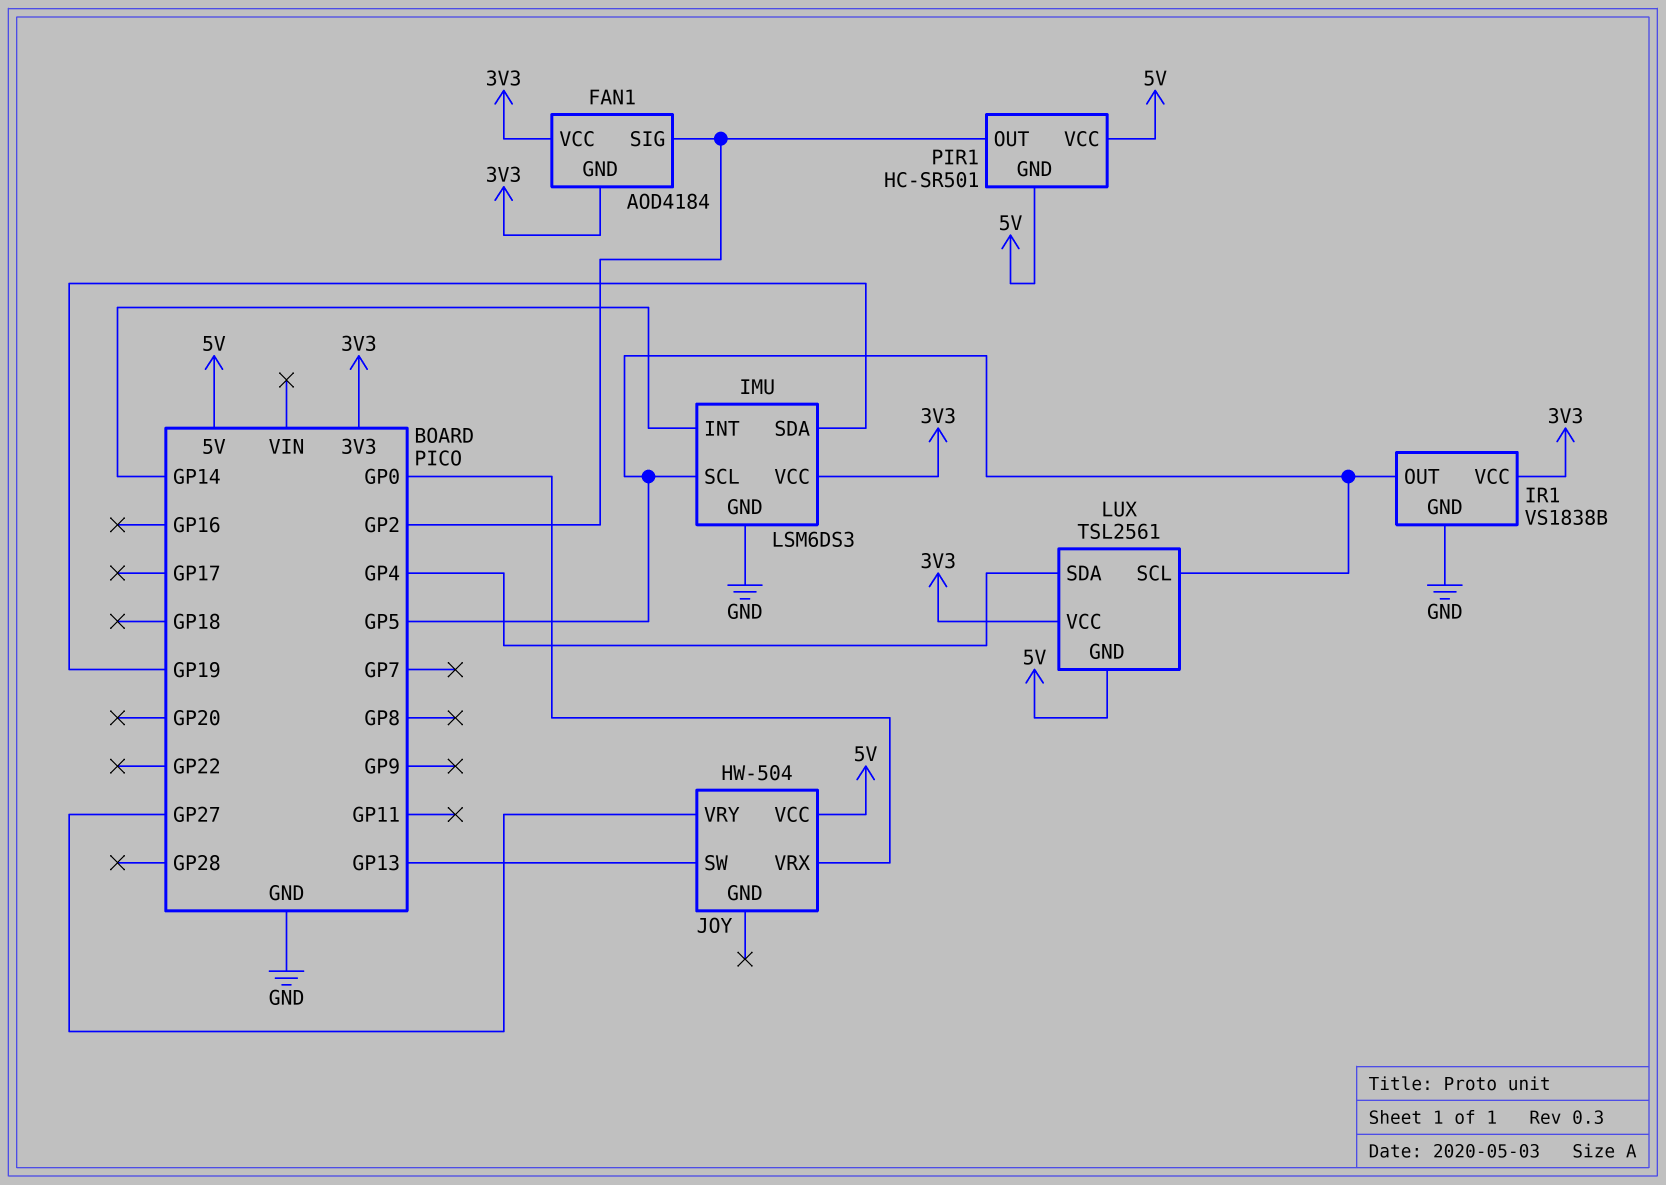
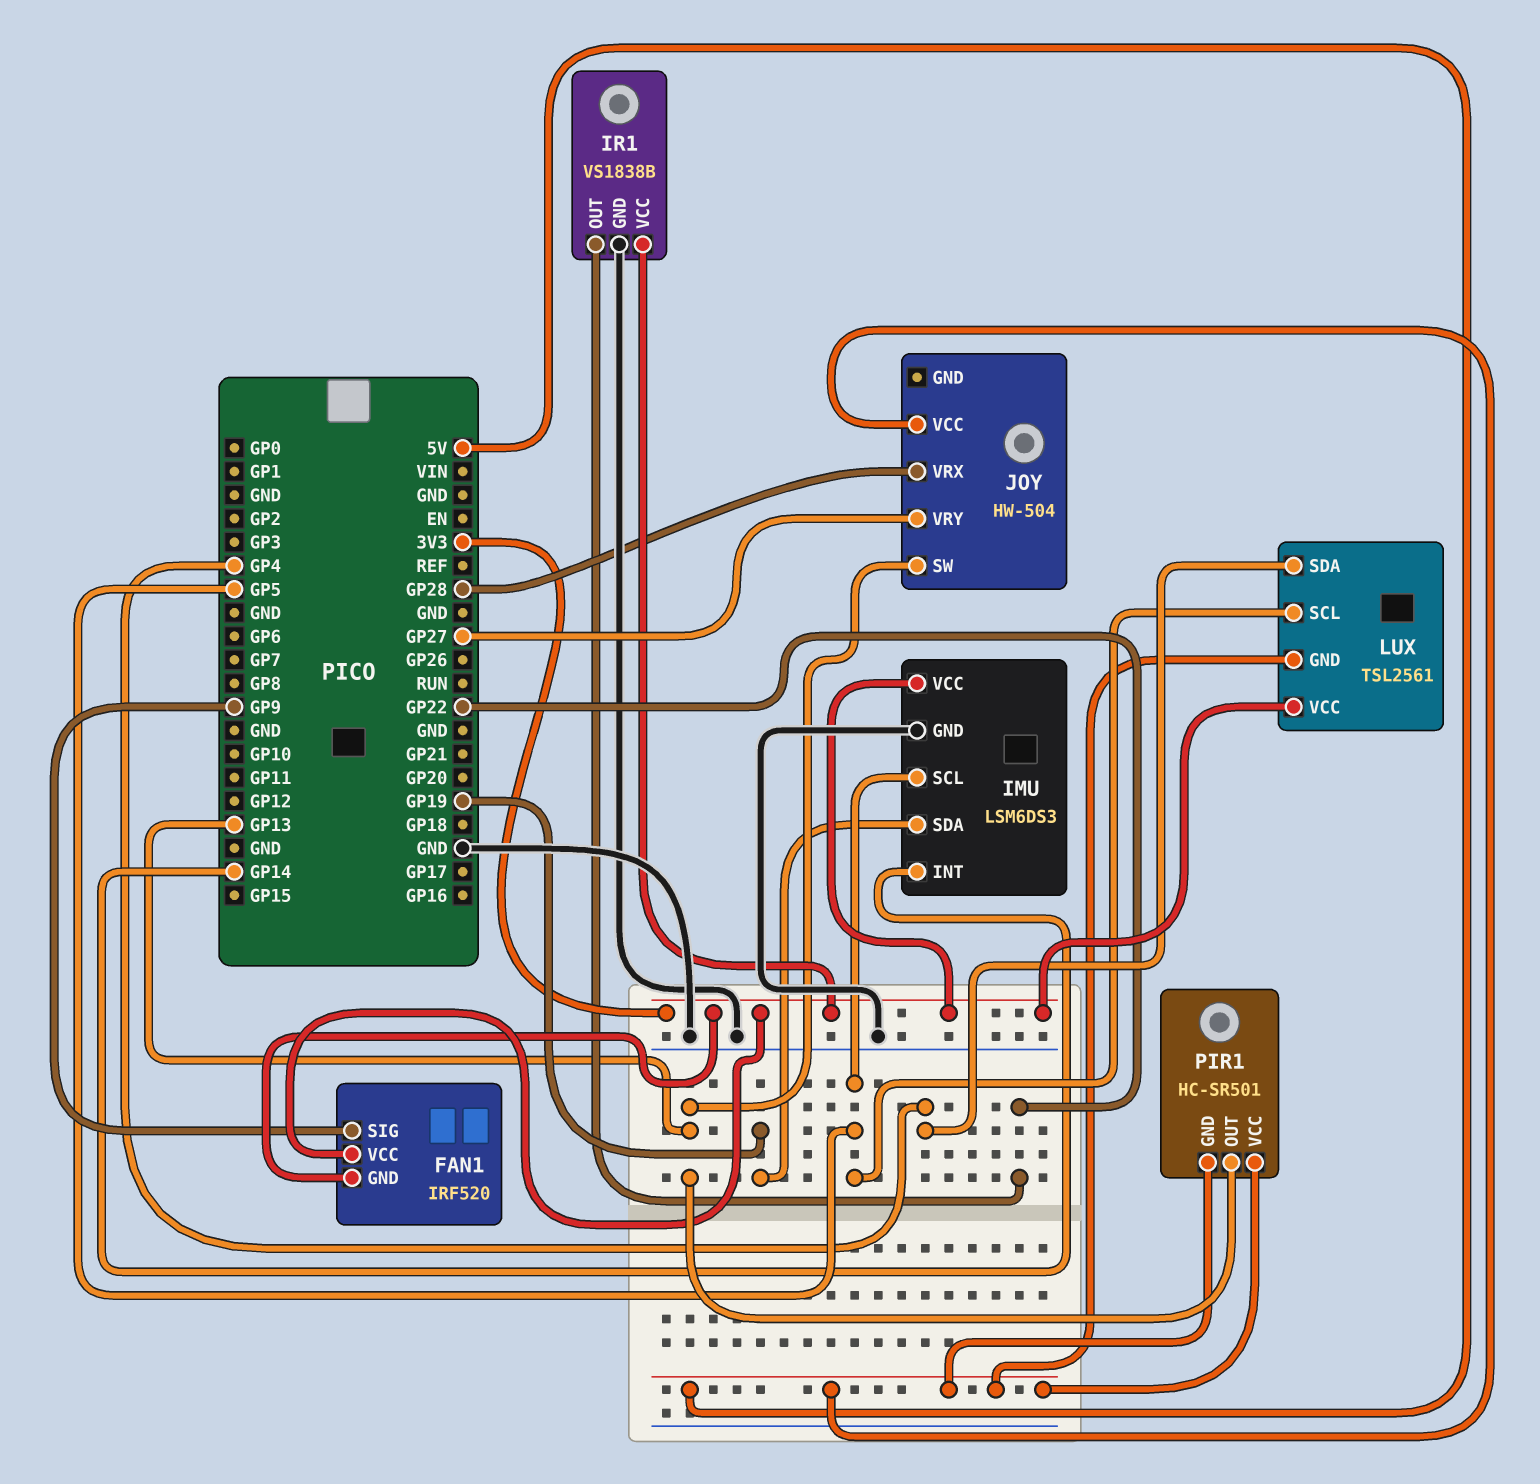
FAN1: AOD4184 -> IRF520
FAN1 pin SIG: GP2 -> GP9
IR1 pin OUT: GP5 -> GP22
JOY pin VRX: GP0 -> GP28
PIR1 pin OUT: GP2 -> GP13

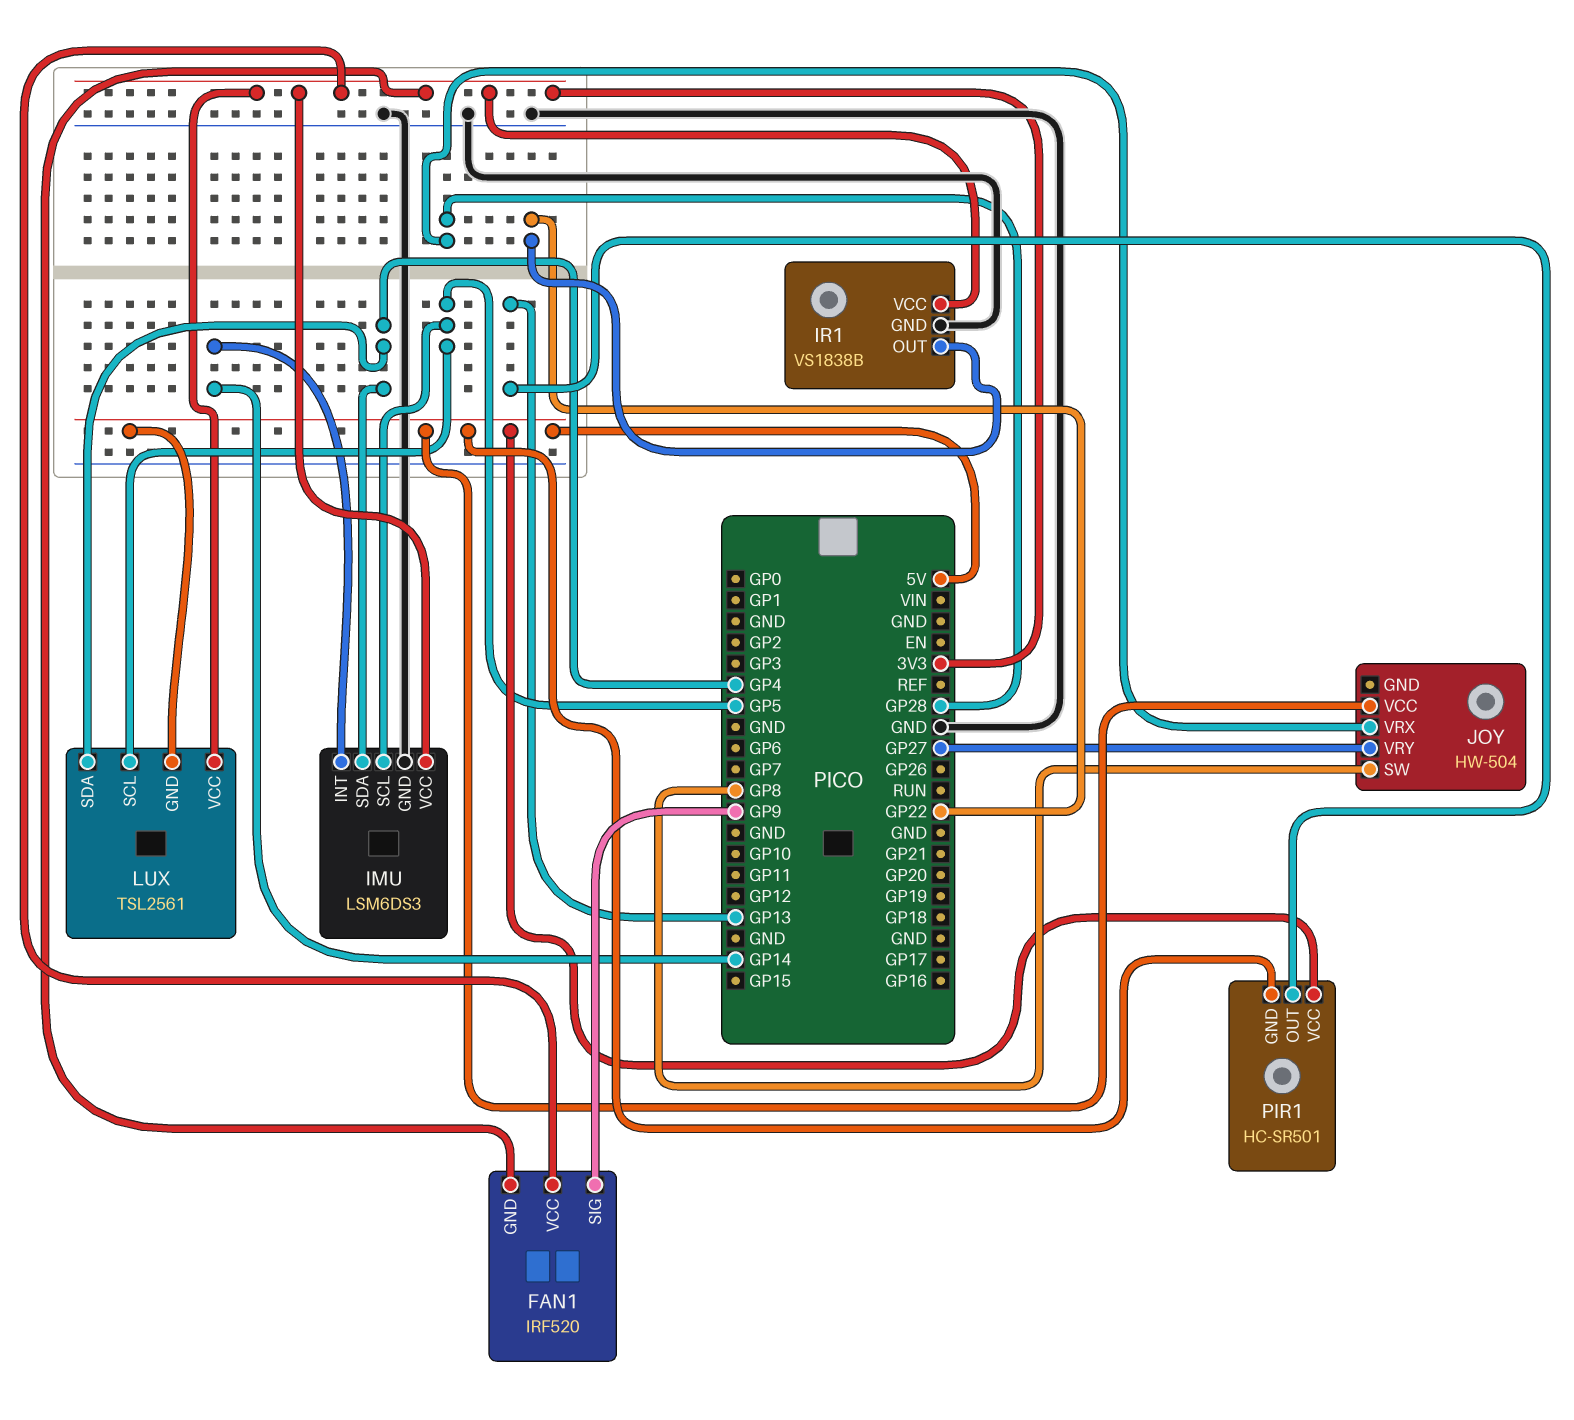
IMU pin SDA: GP19 -> GP4
JOY pin SW: GP13 -> GP8

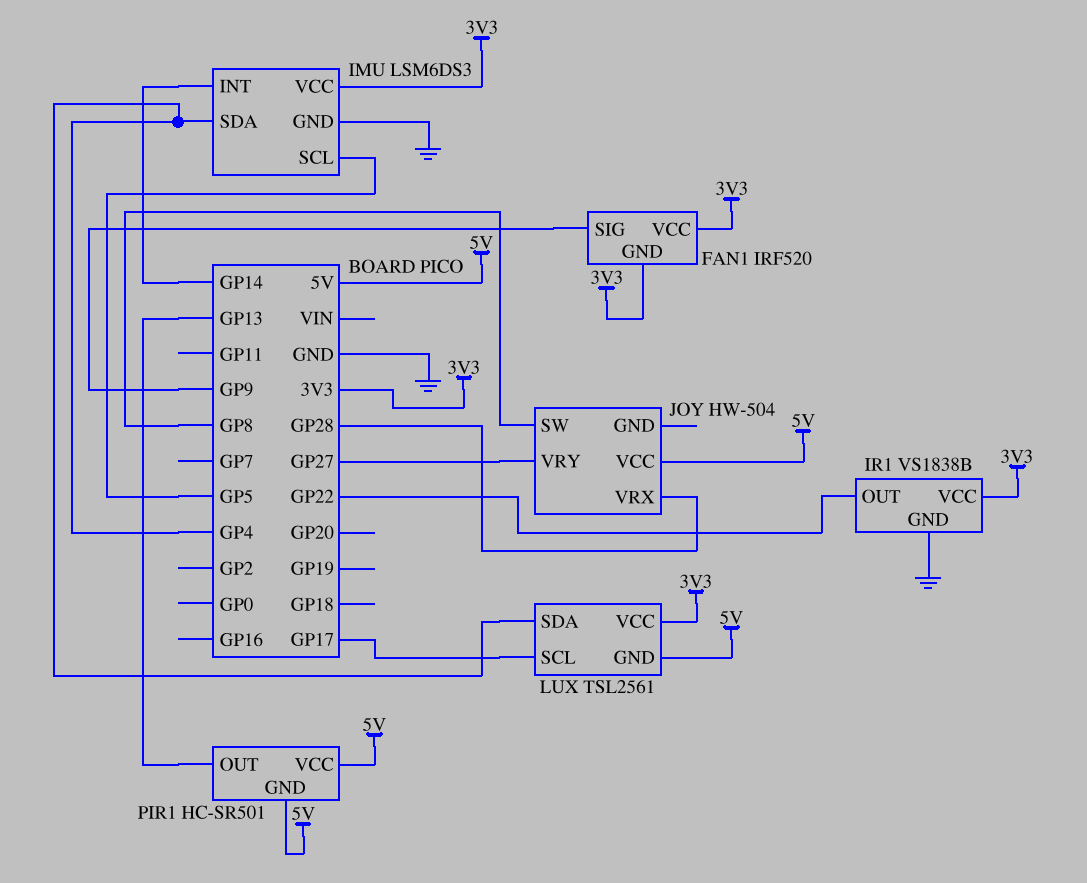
LUX pin SCL: GP5 -> GP17

